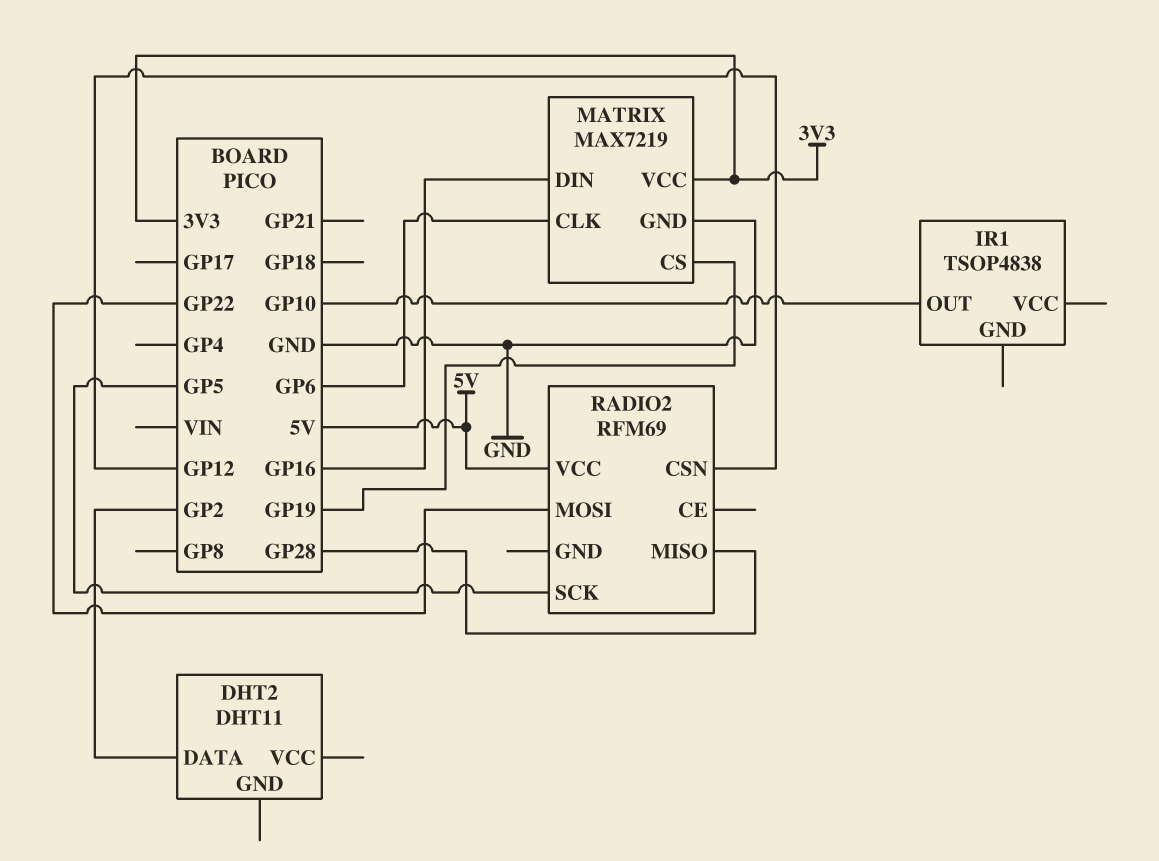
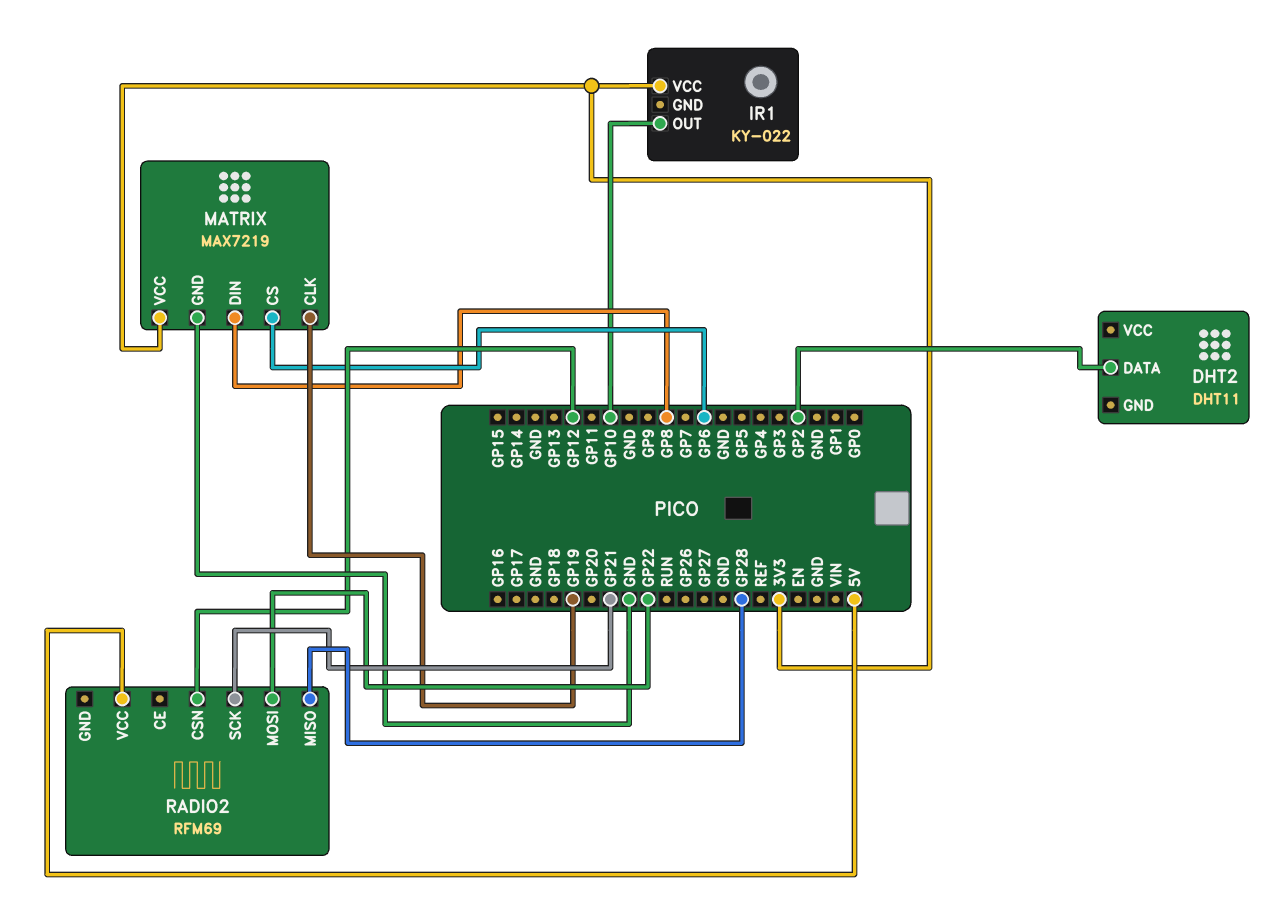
IR1: TSOP4838 -> KY-022
IR1 pin VCC: none -> 3V3
MATRIX pin CLK: GP6 -> GP19
MATRIX pin CS: GP19 -> GP6
MATRIX pin DIN: GP16 -> GP8
RADIO2 pin SCK: GP5 -> GP21

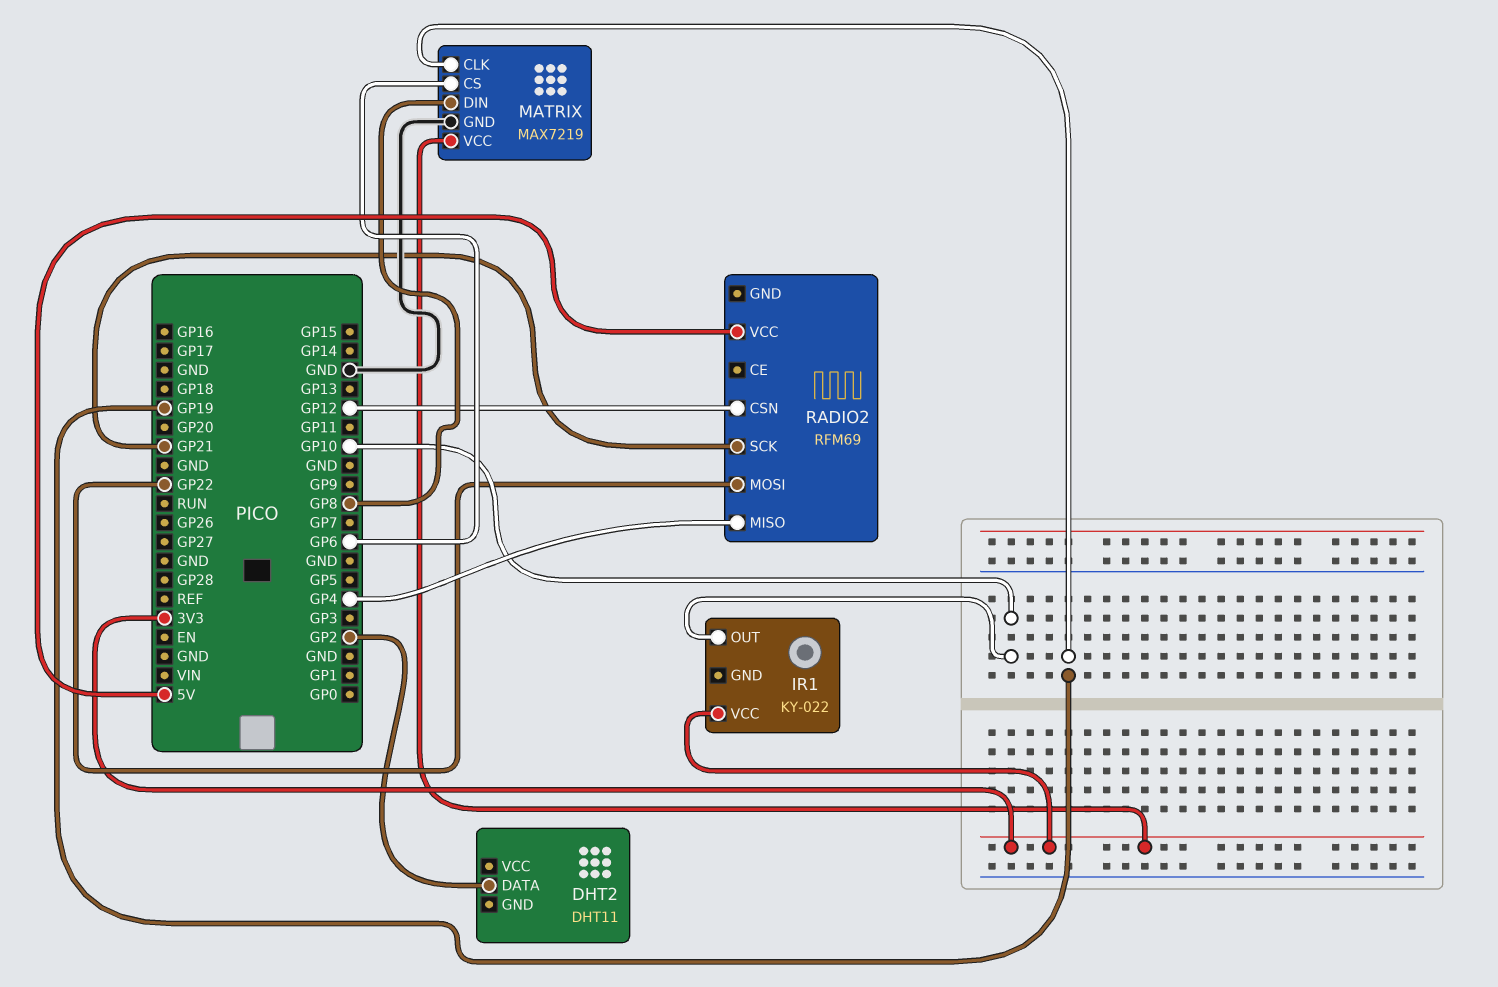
RADIO2 pin MISO: GP28 -> GP4

